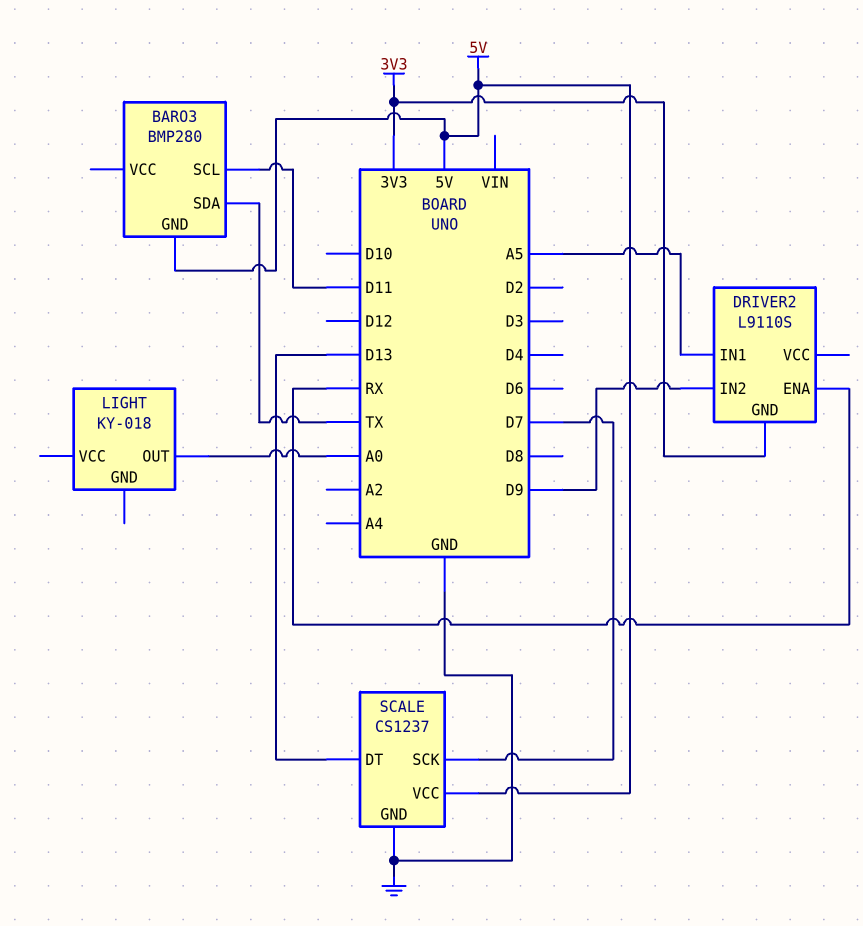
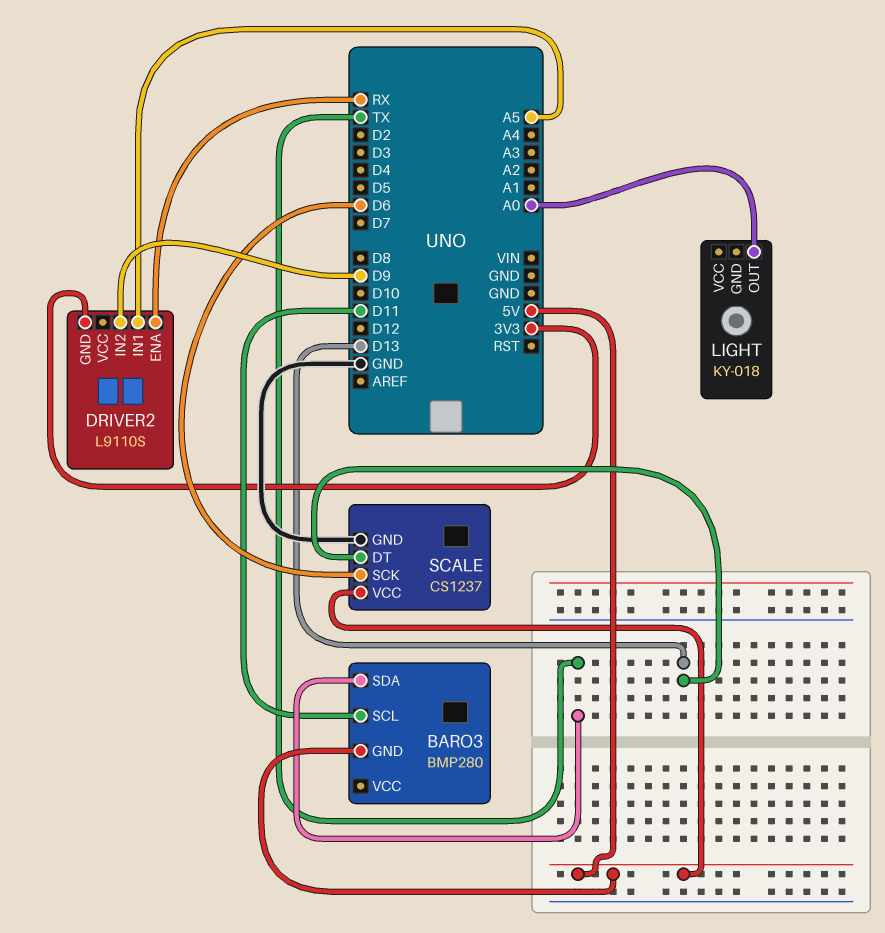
SCALE pin SCK: D7 -> D6

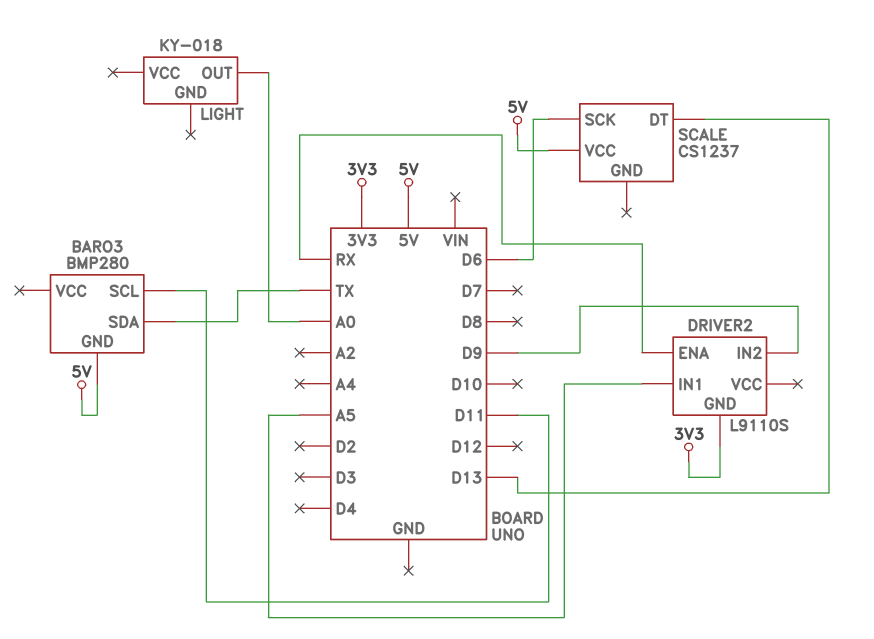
SCALE pin GND: GND -> none

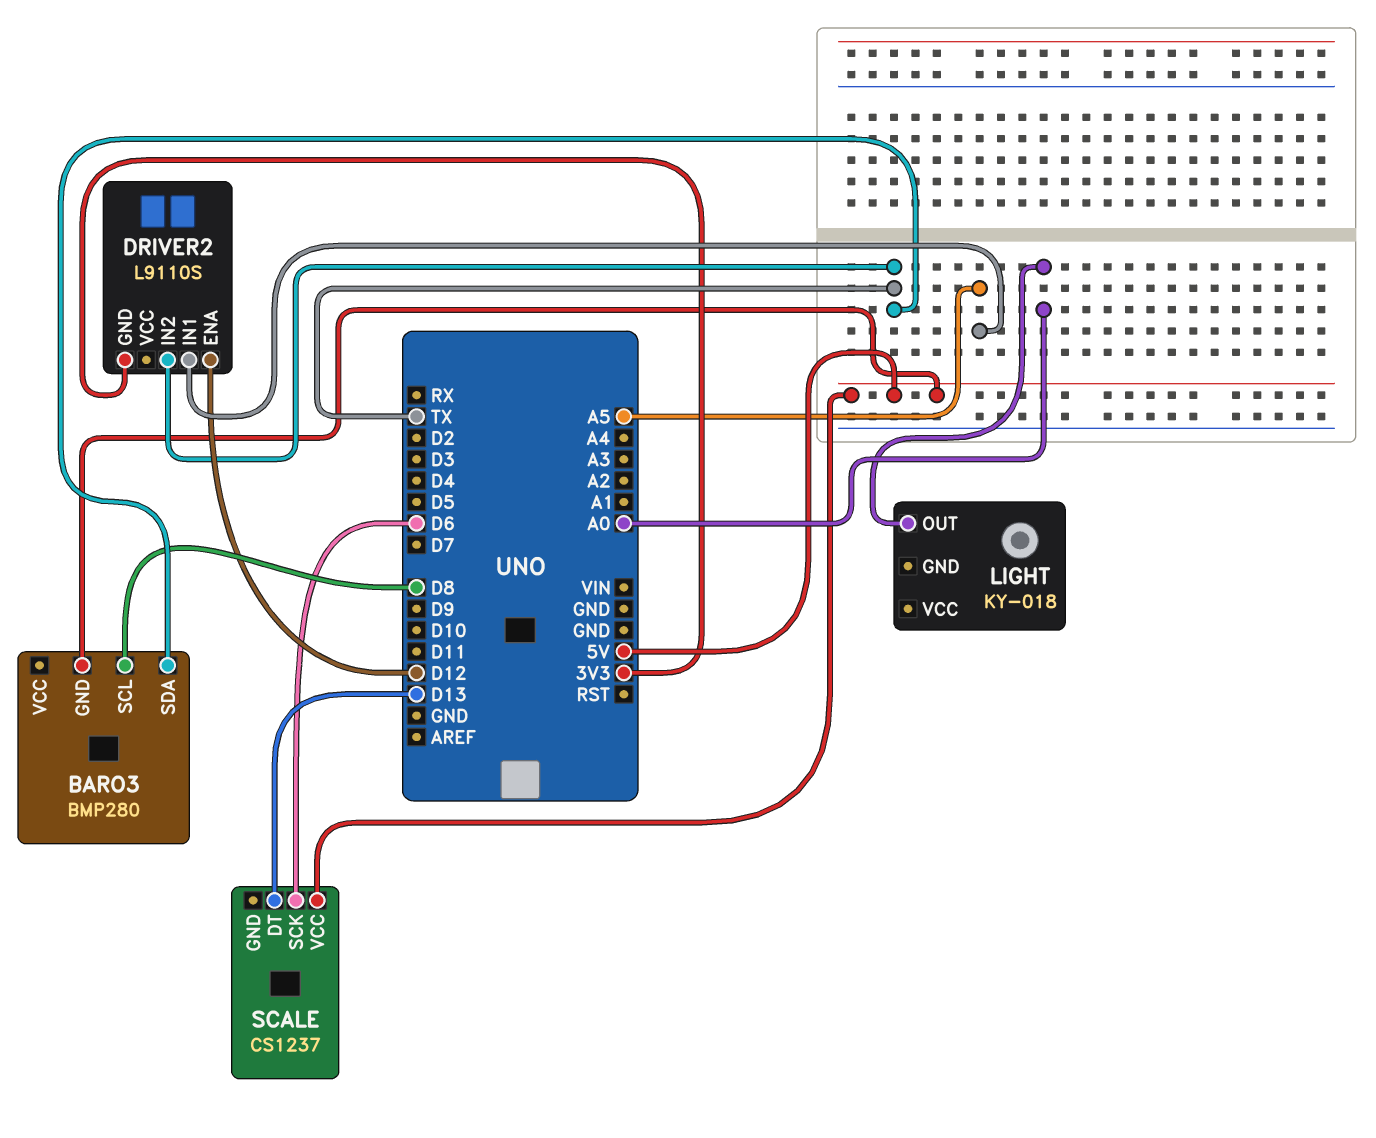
BARO3 pin SCL: D11 -> D8
DRIVER2 pin ENA: RX -> D12
DRIVER2 pin IN2: D9 -> TX

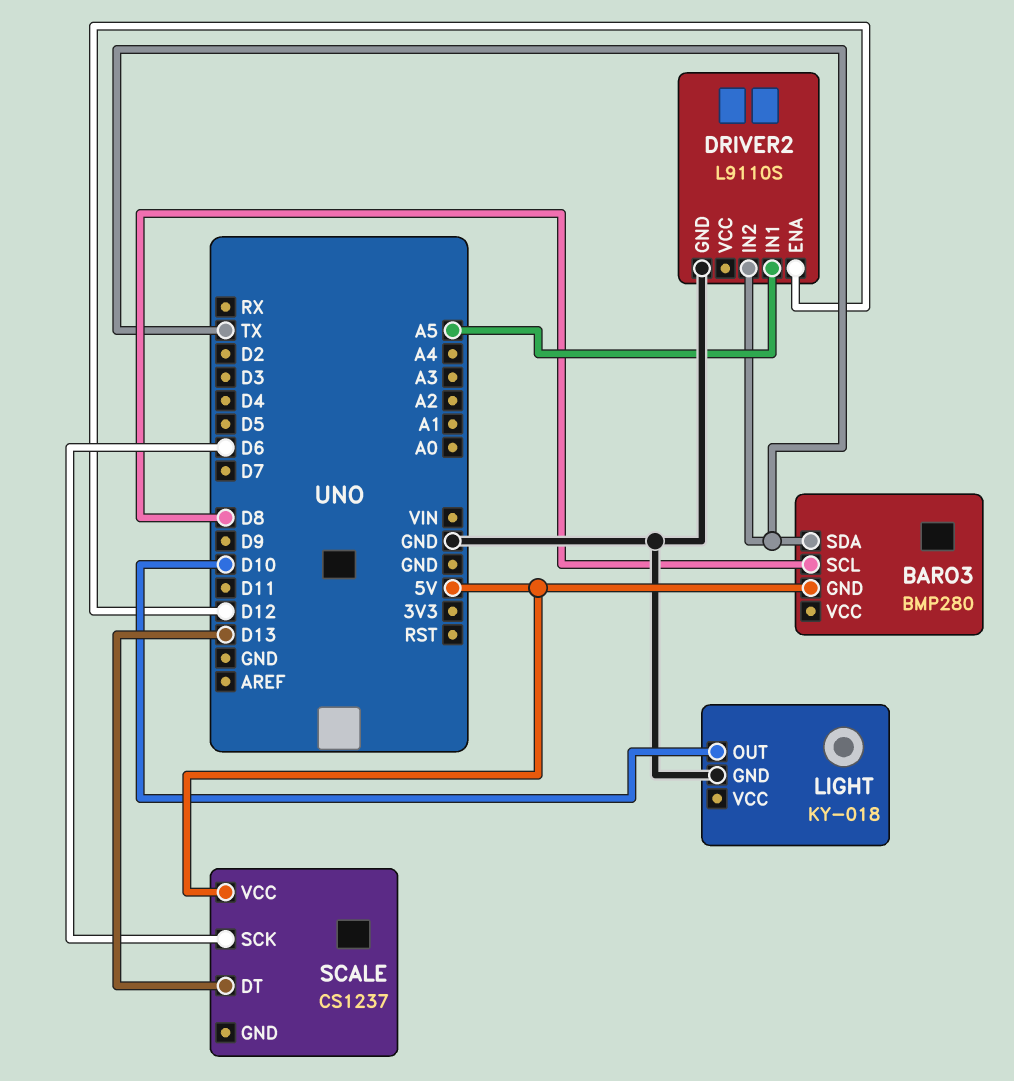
DRIVER2 pin GND: 3V3 -> GND
LIGHT pin GND: none -> GND
LIGHT pin OUT: A0 -> D10

